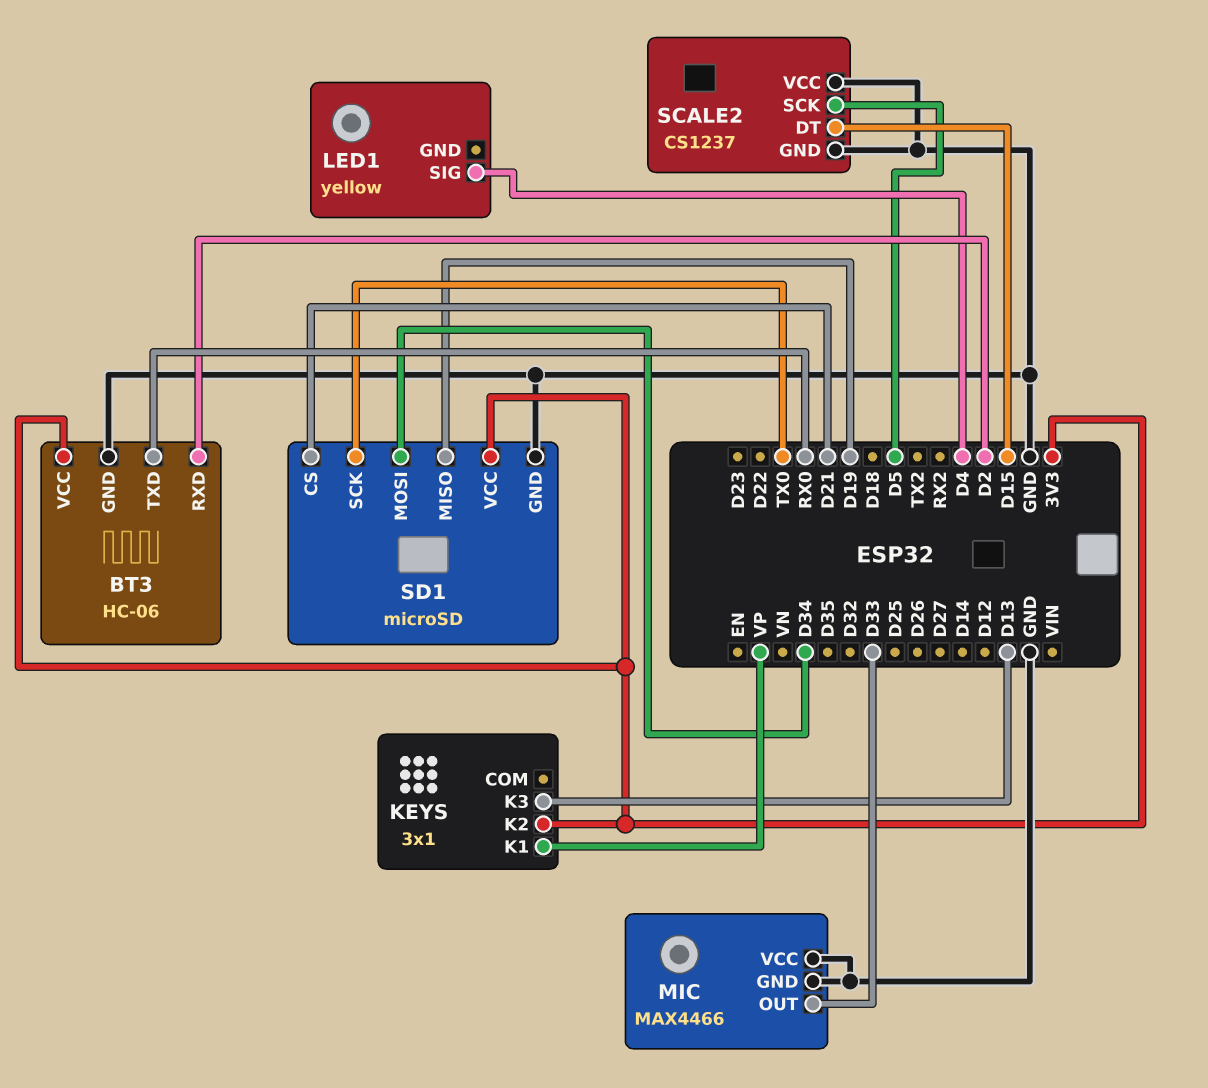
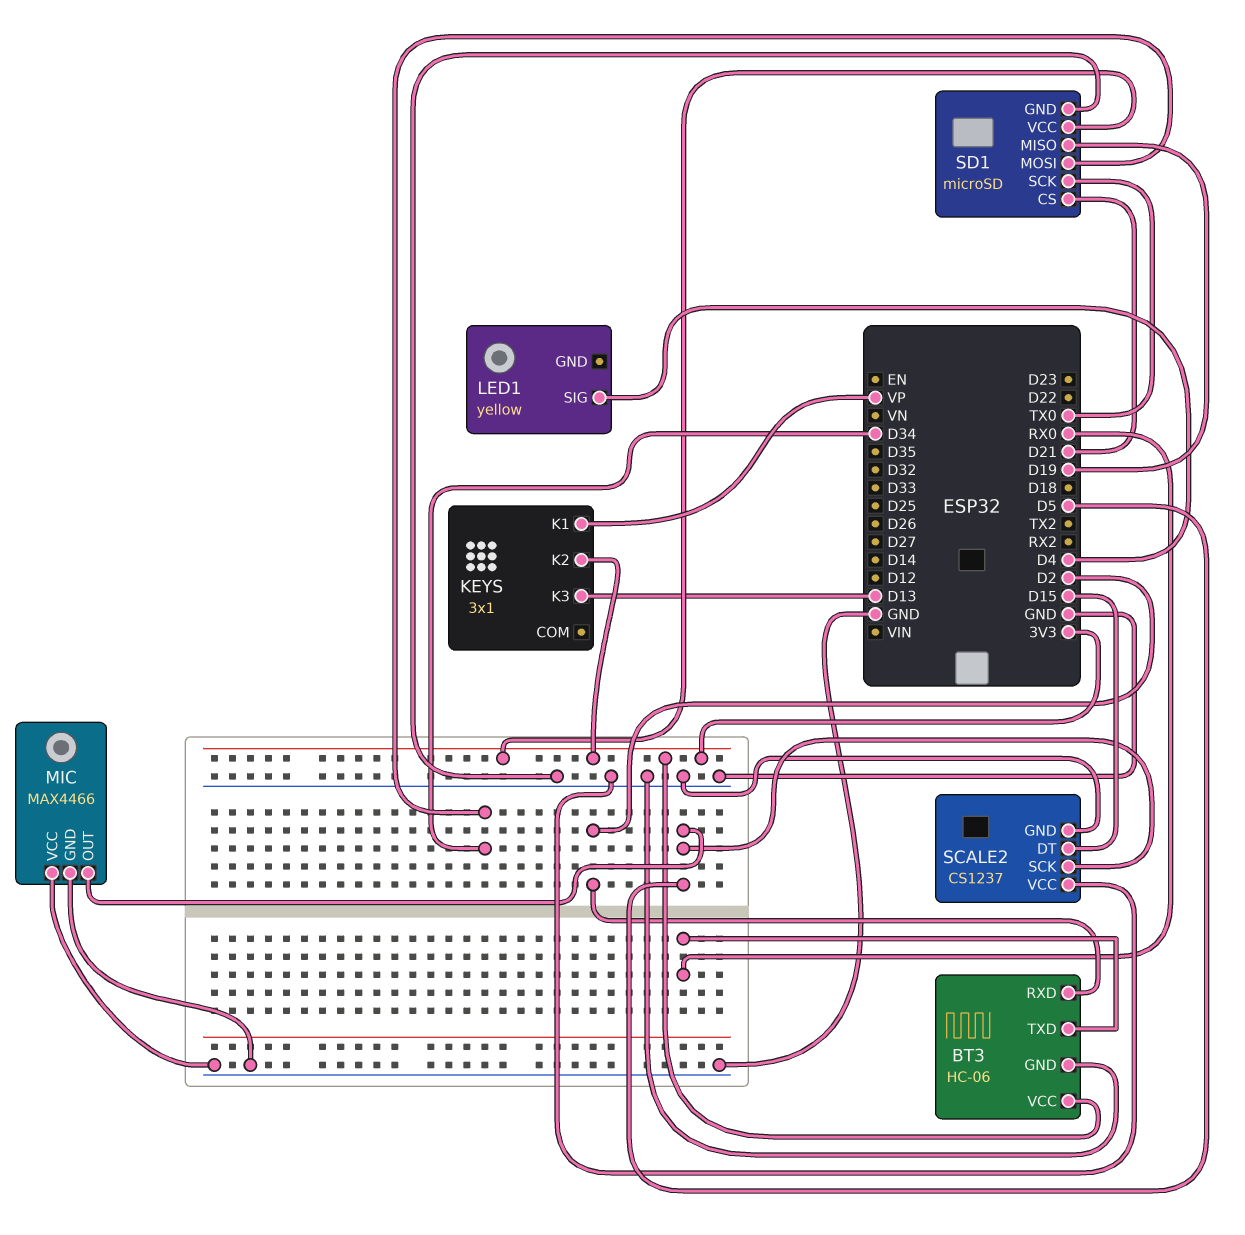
MIC pin OUT: D33 -> D5

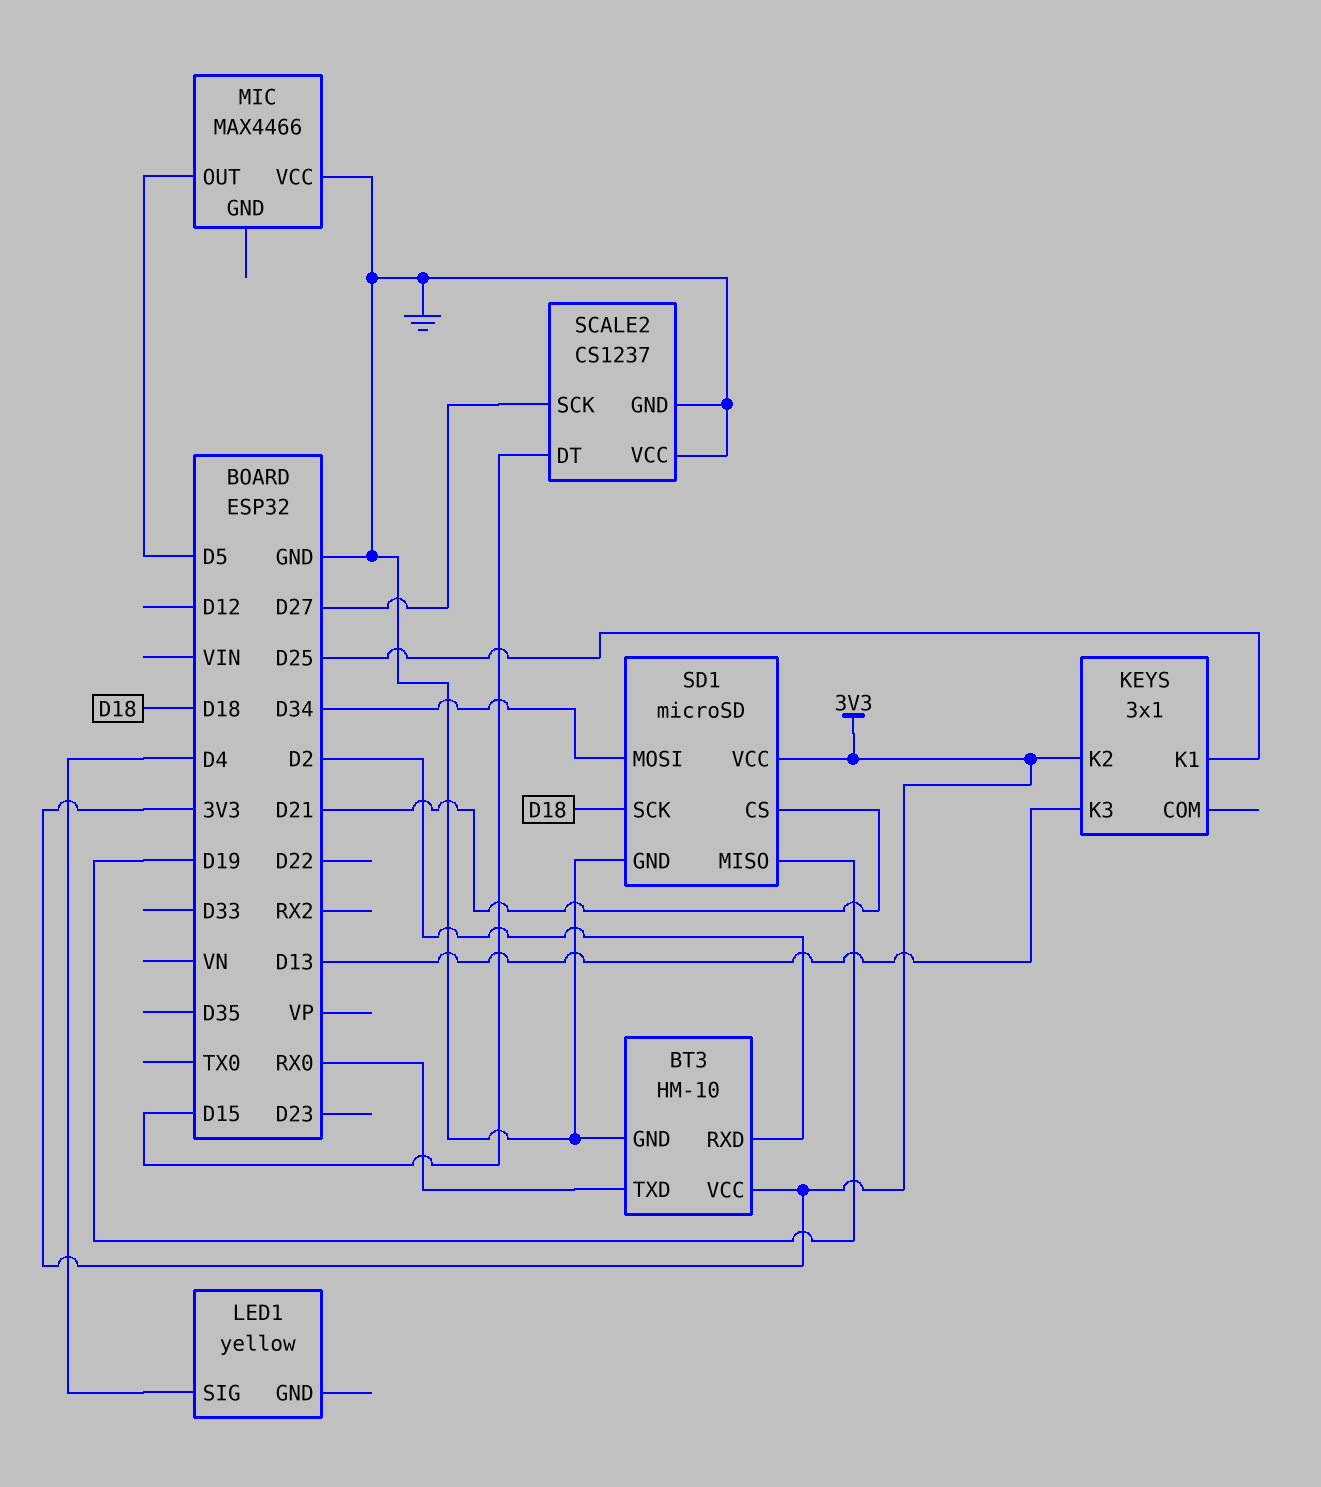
BT3: HC-06 -> HM-10
KEYS pin K1: VP -> D25
MIC pin GND: GND -> none
SCALE2 pin SCK: D5 -> D27
SD1 pin SCK: TX0 -> D18

